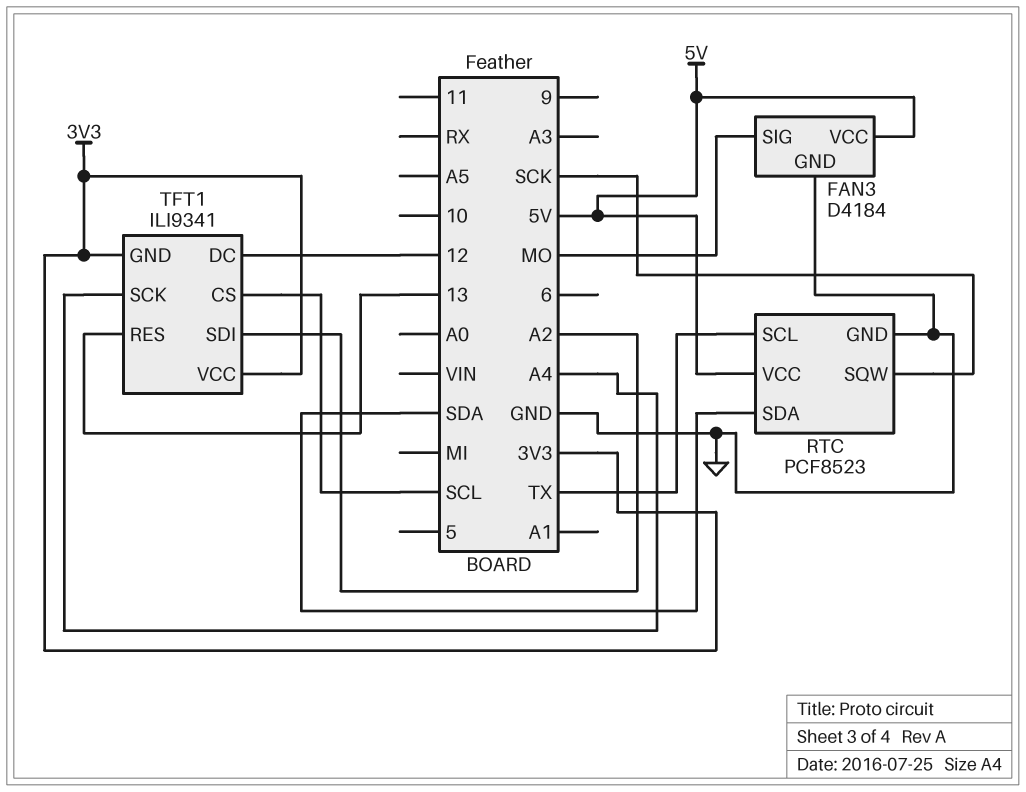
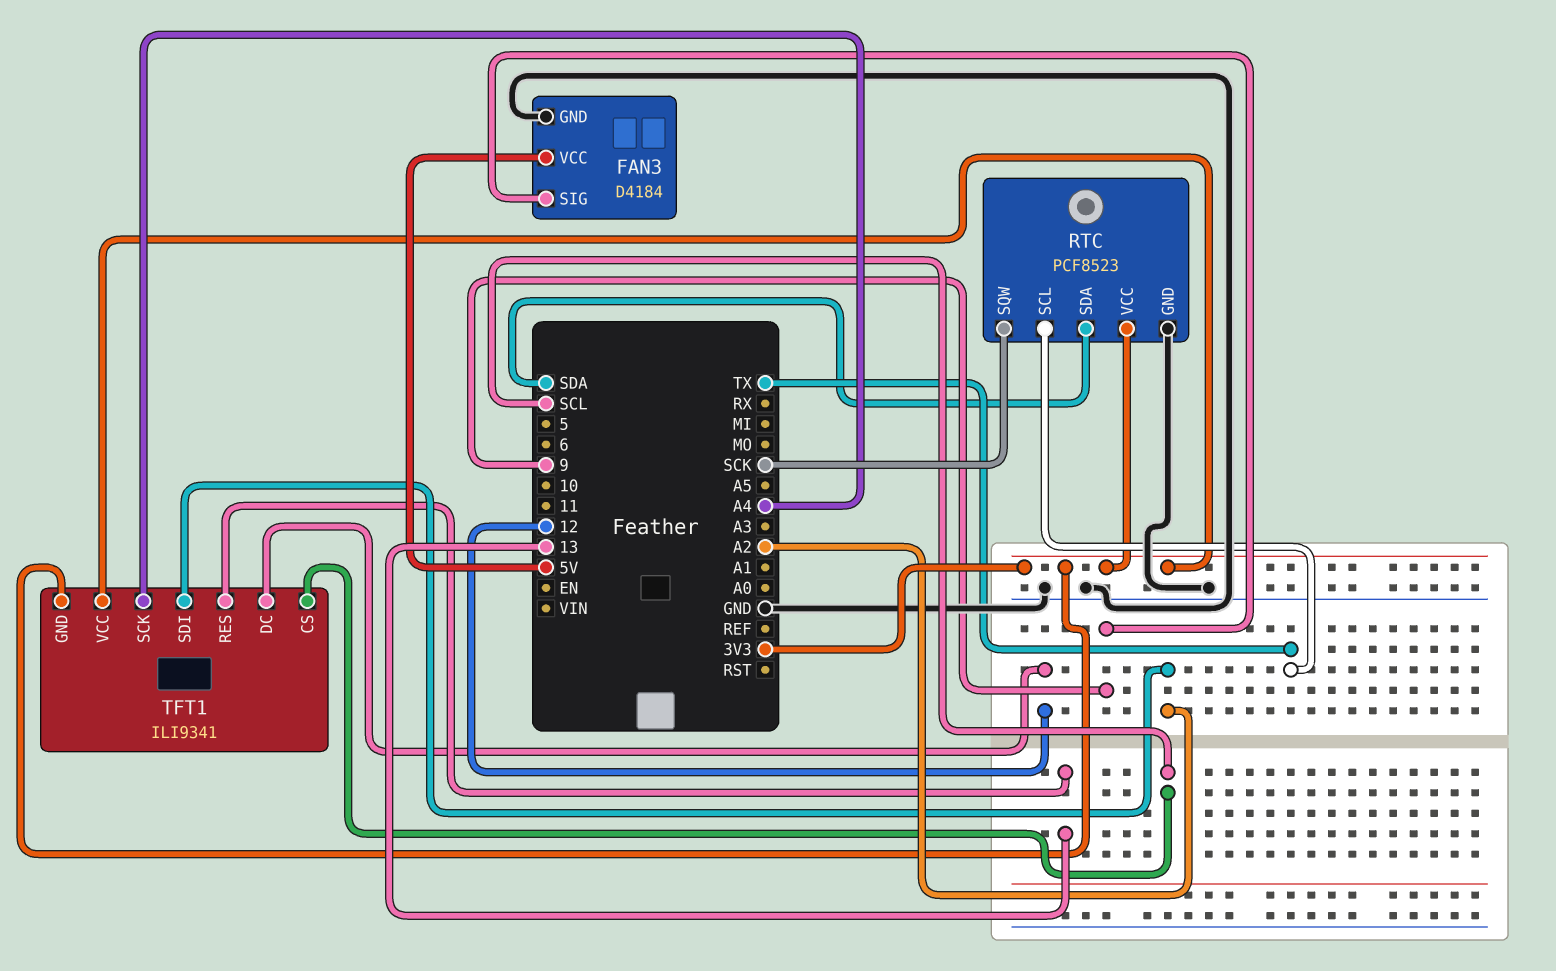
FAN3 pin SIG: MO -> 9
RTC pin VCC: 5V -> 3V3

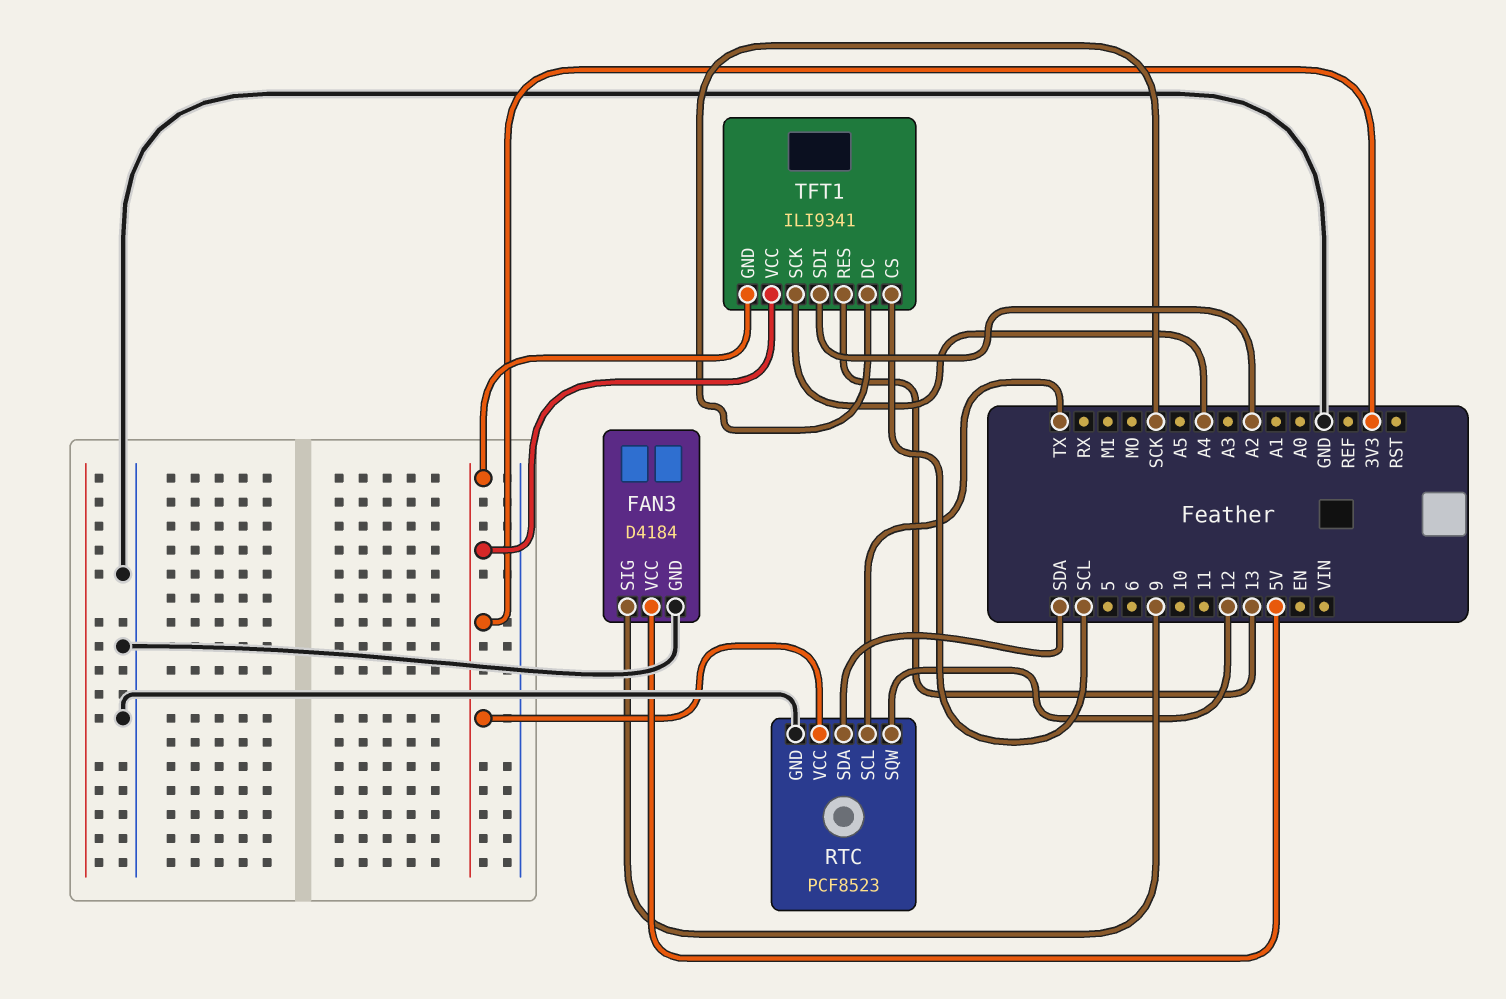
RTC pin SQW: SCK -> 12
TFT1 pin DC: 12 -> SCK

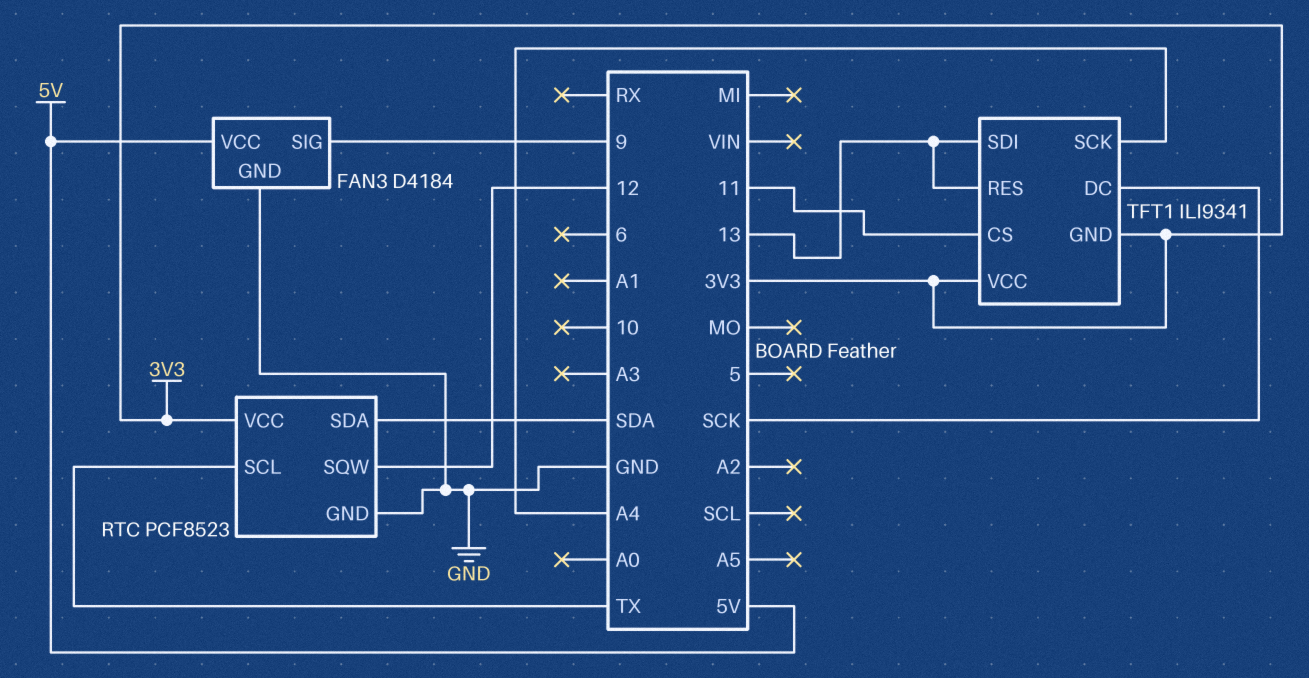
TFT1 pin CS: SCL -> 11
TFT1 pin SDI: A2 -> 13

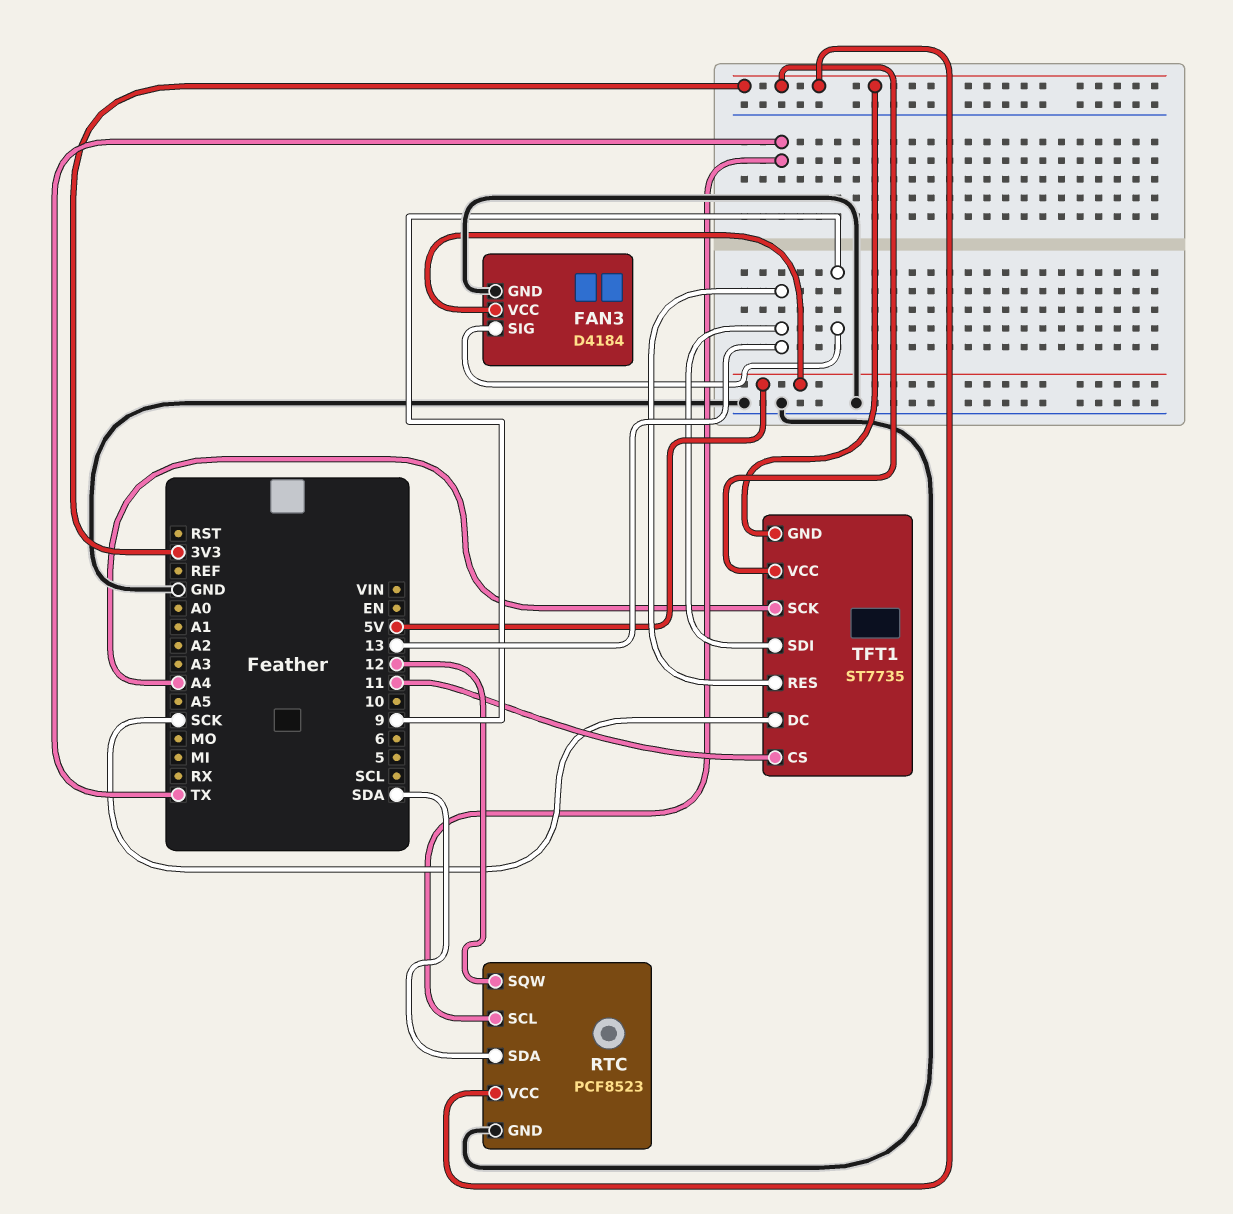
TFT1: ILI9341 -> ST7735

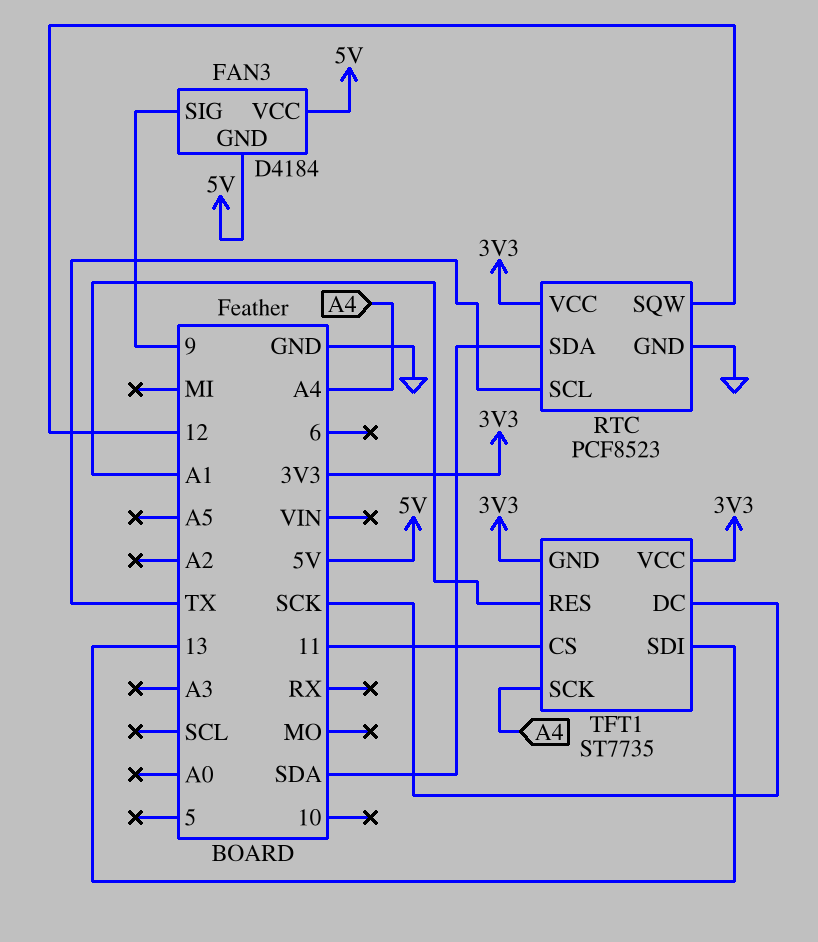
FAN3 pin GND: GND -> 5V
TFT1 pin RES: 13 -> A1

